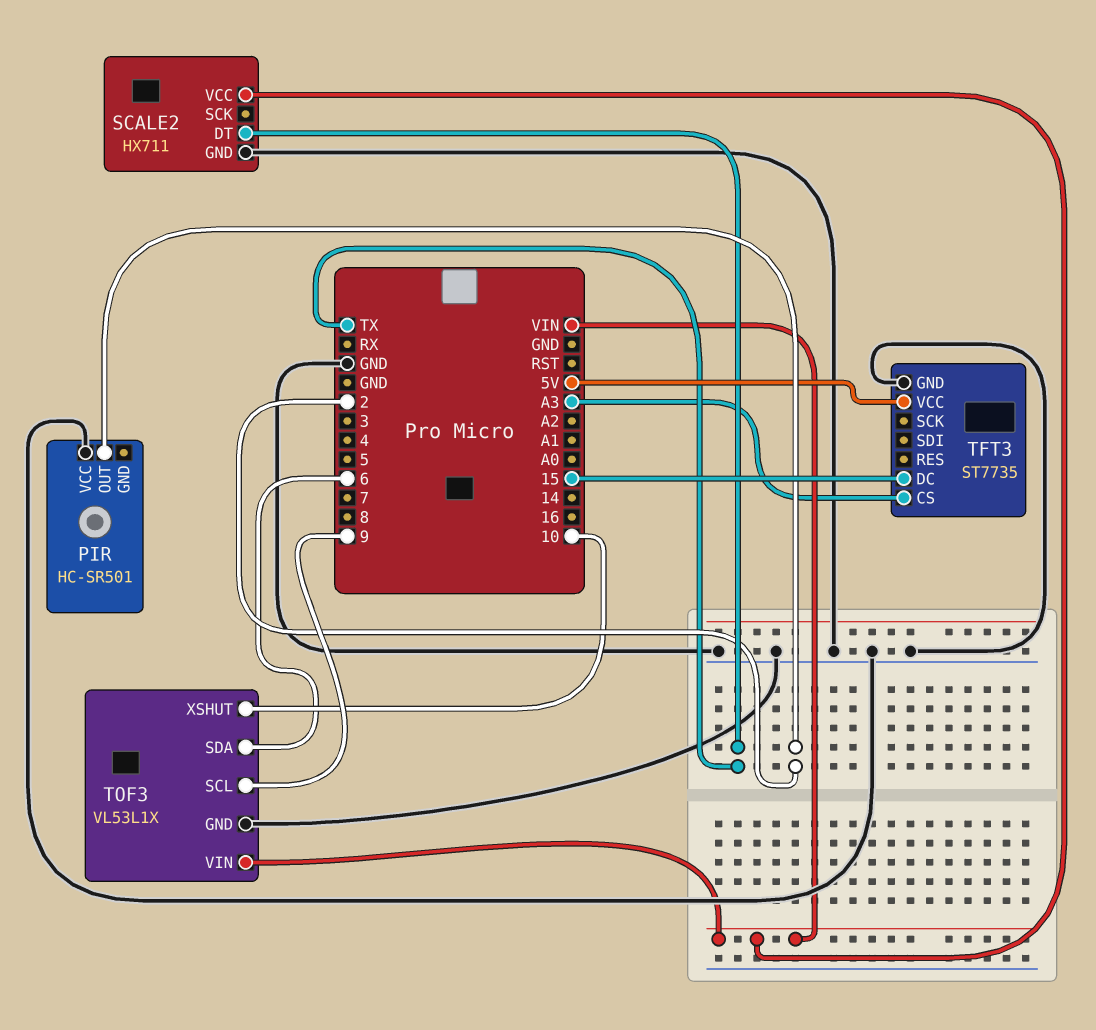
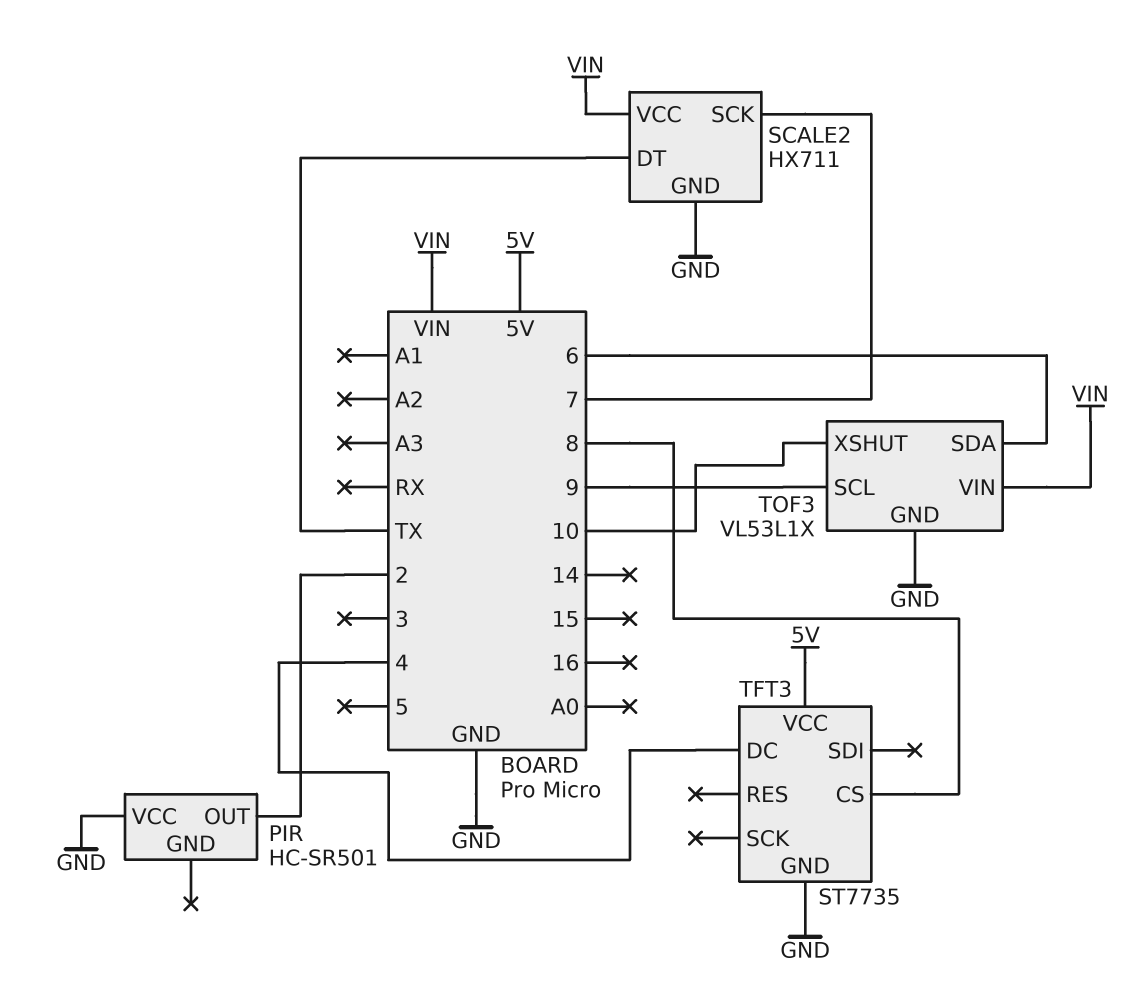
SCALE2 pin SCK: none -> 7
TFT3 pin CS: A3 -> 8
TFT3 pin DC: 15 -> 4

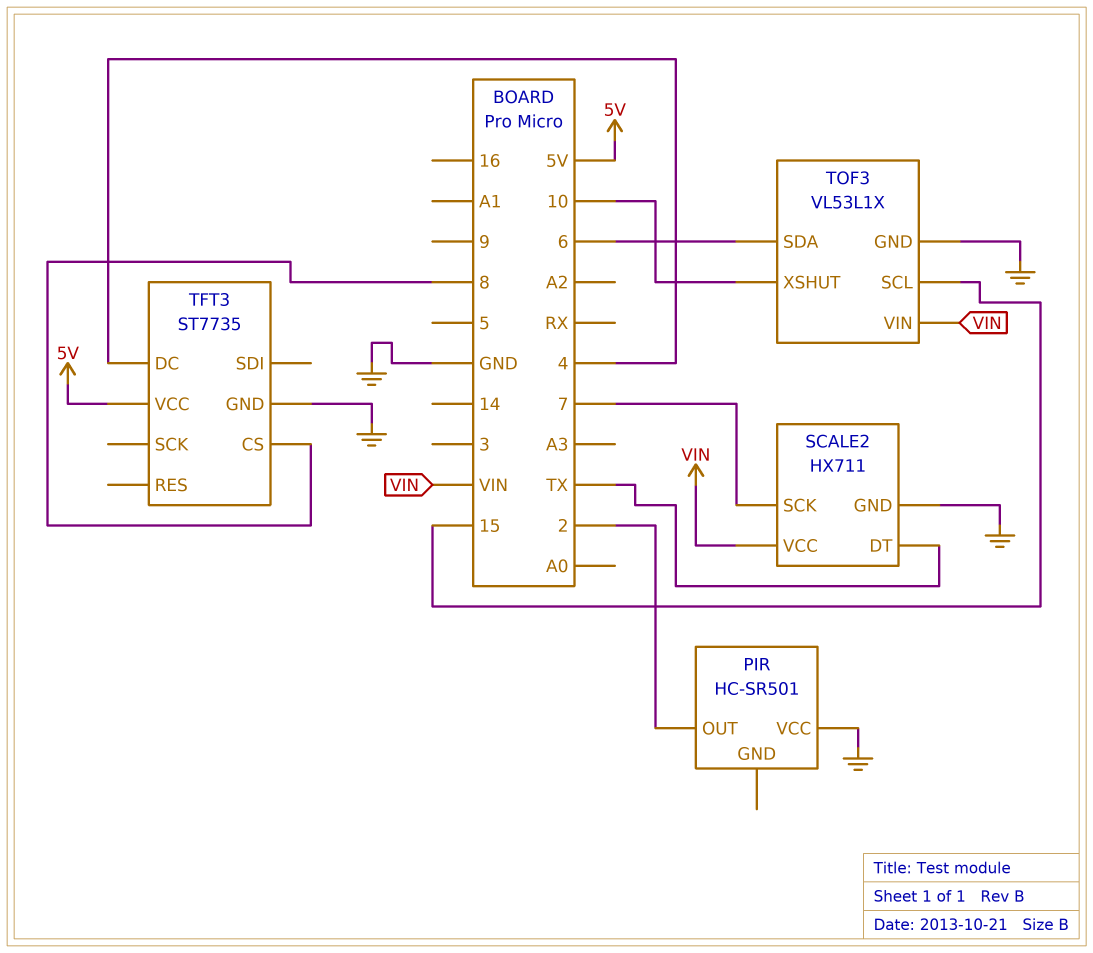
TOF3 pin SCL: 9 -> 15

